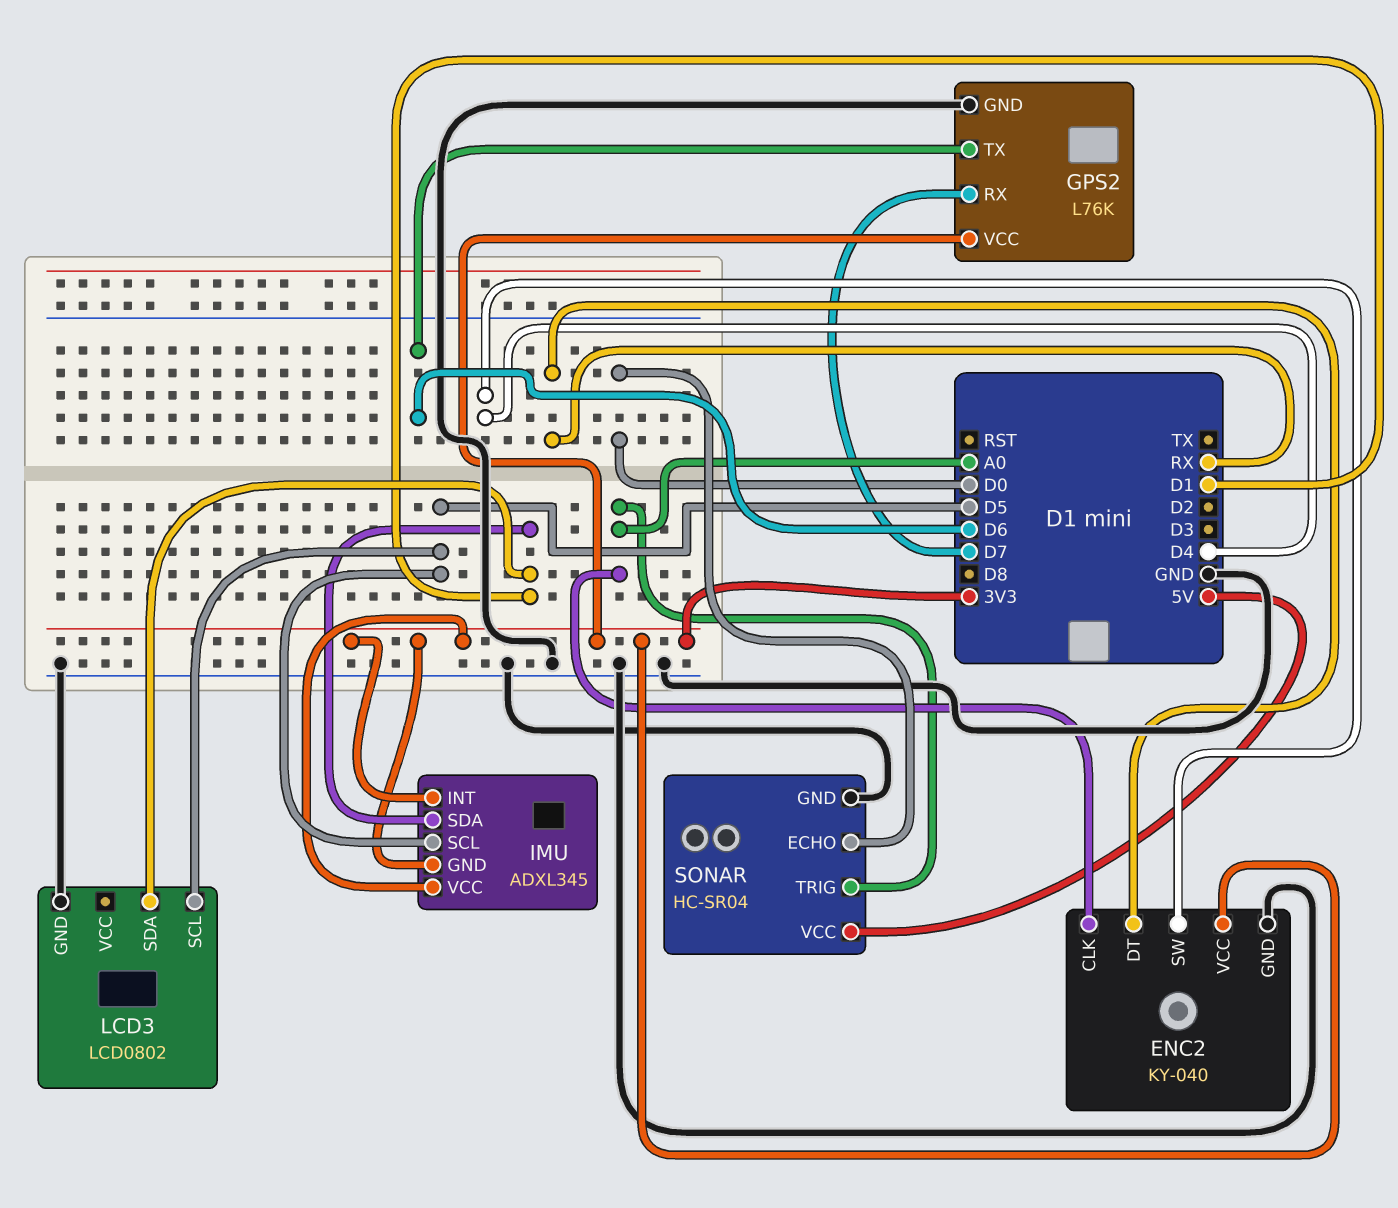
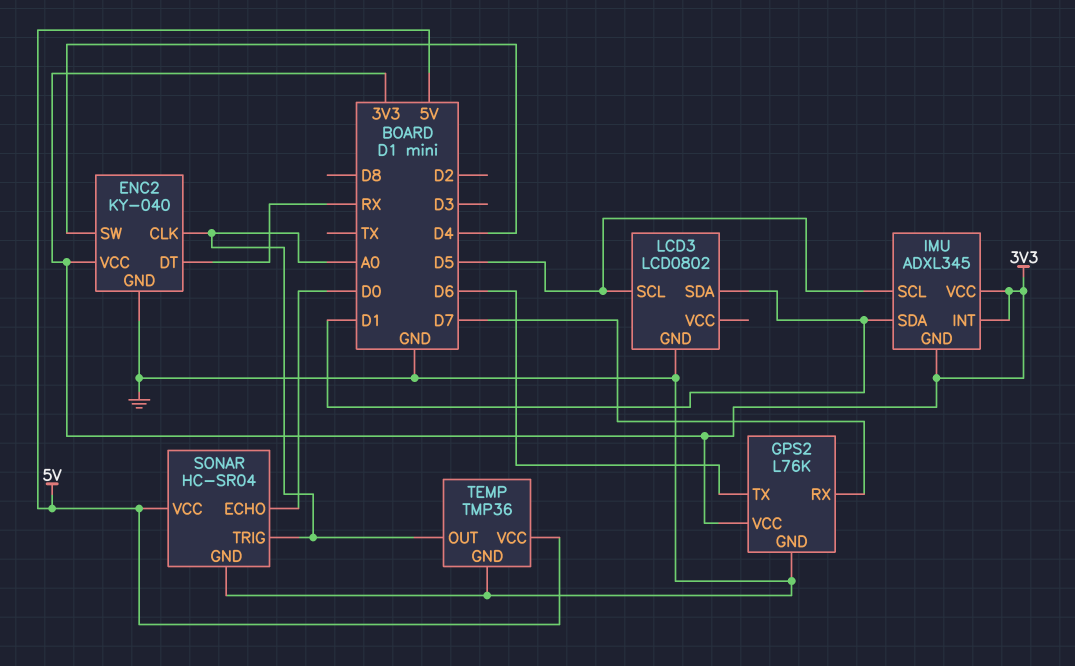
TEMP: none -> TMP36
TEMP pin GND: none -> GND
TEMP pin OUT: none -> A0
TEMP pin VCC: none -> 5V

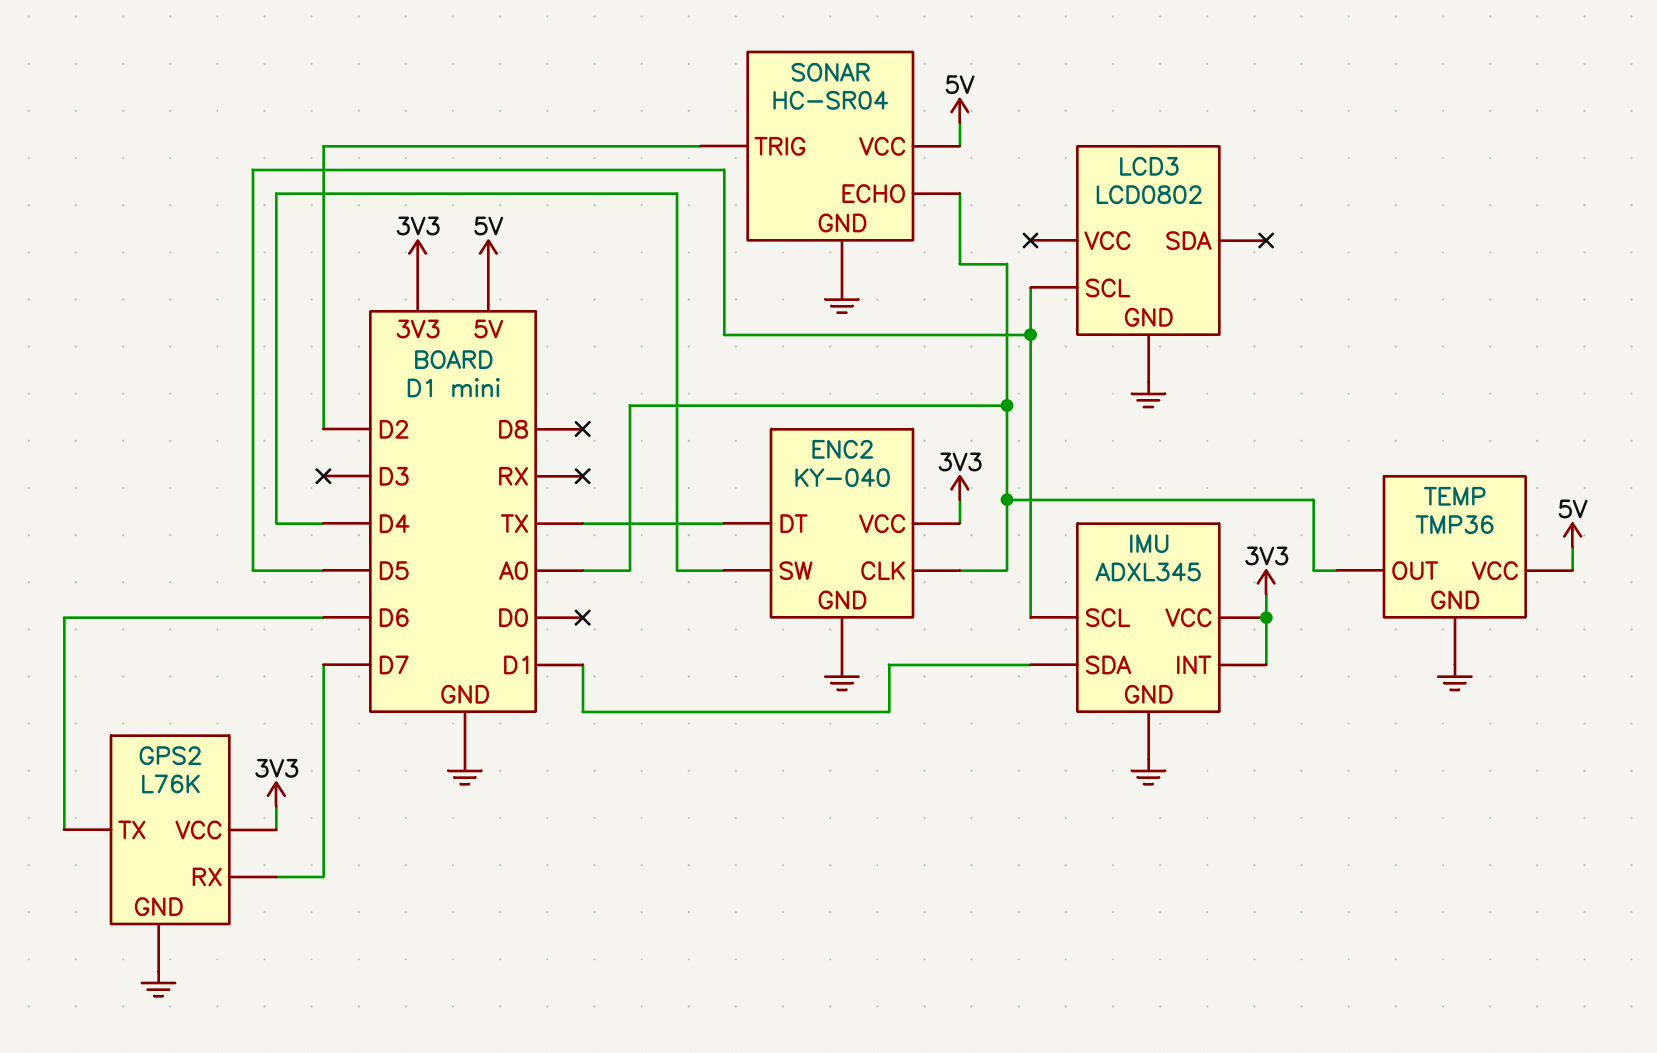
ENC2 pin DT: RX -> TX
IMU pin GND: 3V3 -> GND
LCD3 pin SDA: D1 -> none
SONAR pin ECHO: D0 -> A0
SONAR pin TRIG: A0 -> D2

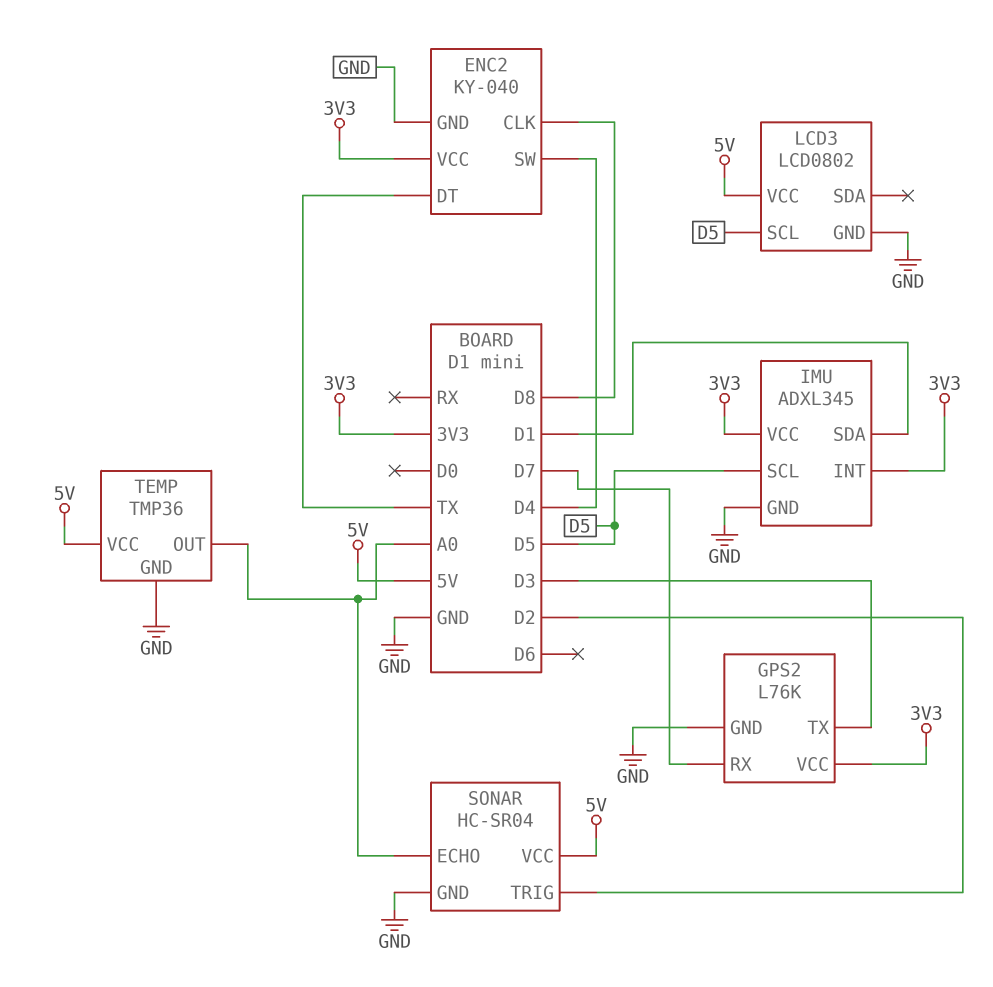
ENC2 pin CLK: A0 -> D8
GPS2 pin TX: D6 -> D3
LCD3 pin VCC: none -> 5V

